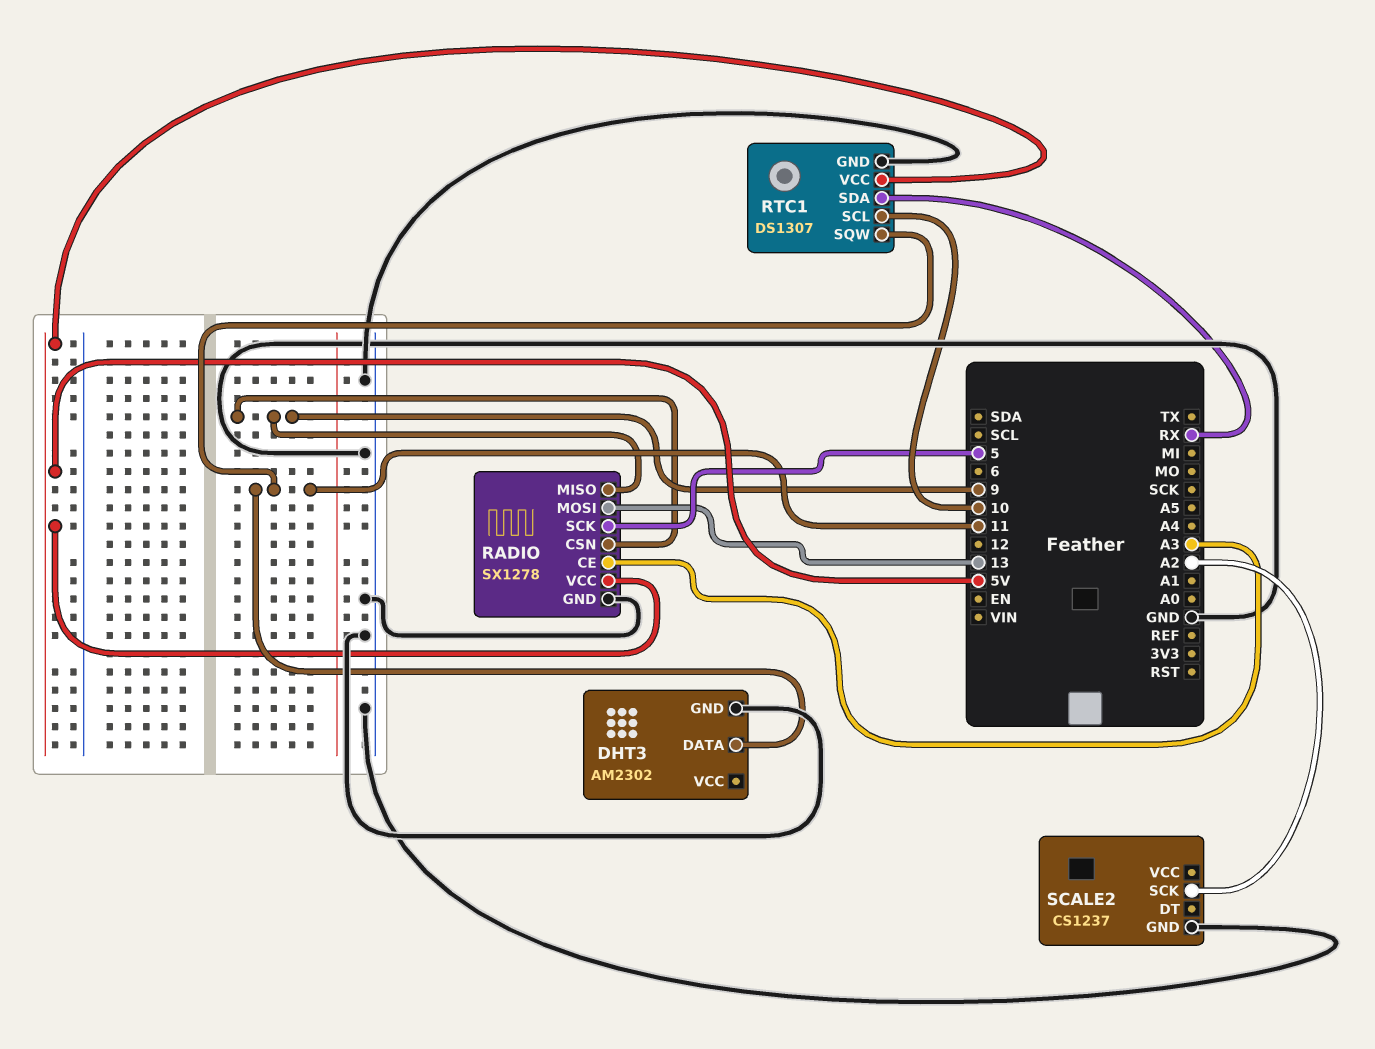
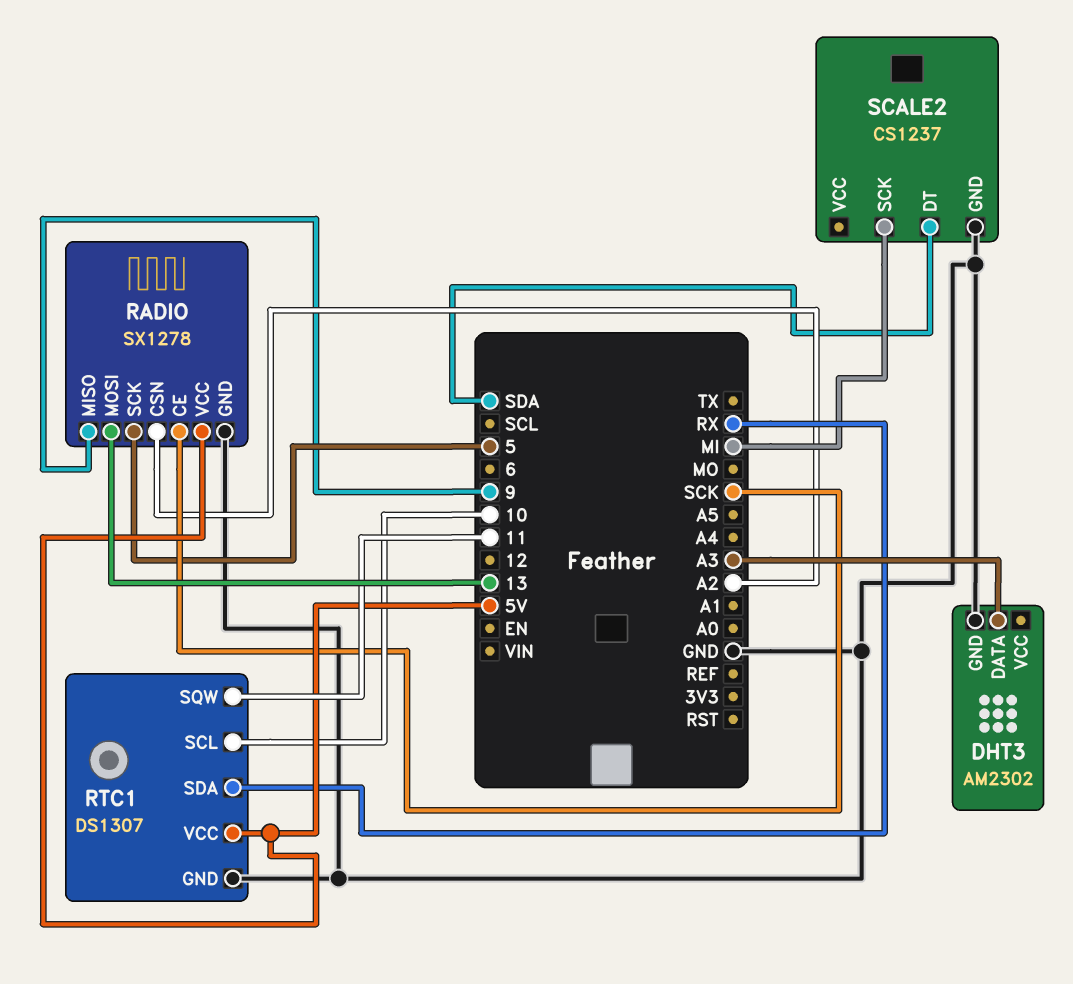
DHT3 pin DATA: 11 -> A3
RADIO pin CE: A3 -> SCK
RADIO pin CSN: 9 -> A2
SCALE2 pin DT: none -> SDA
SCALE2 pin SCK: A2 -> MI

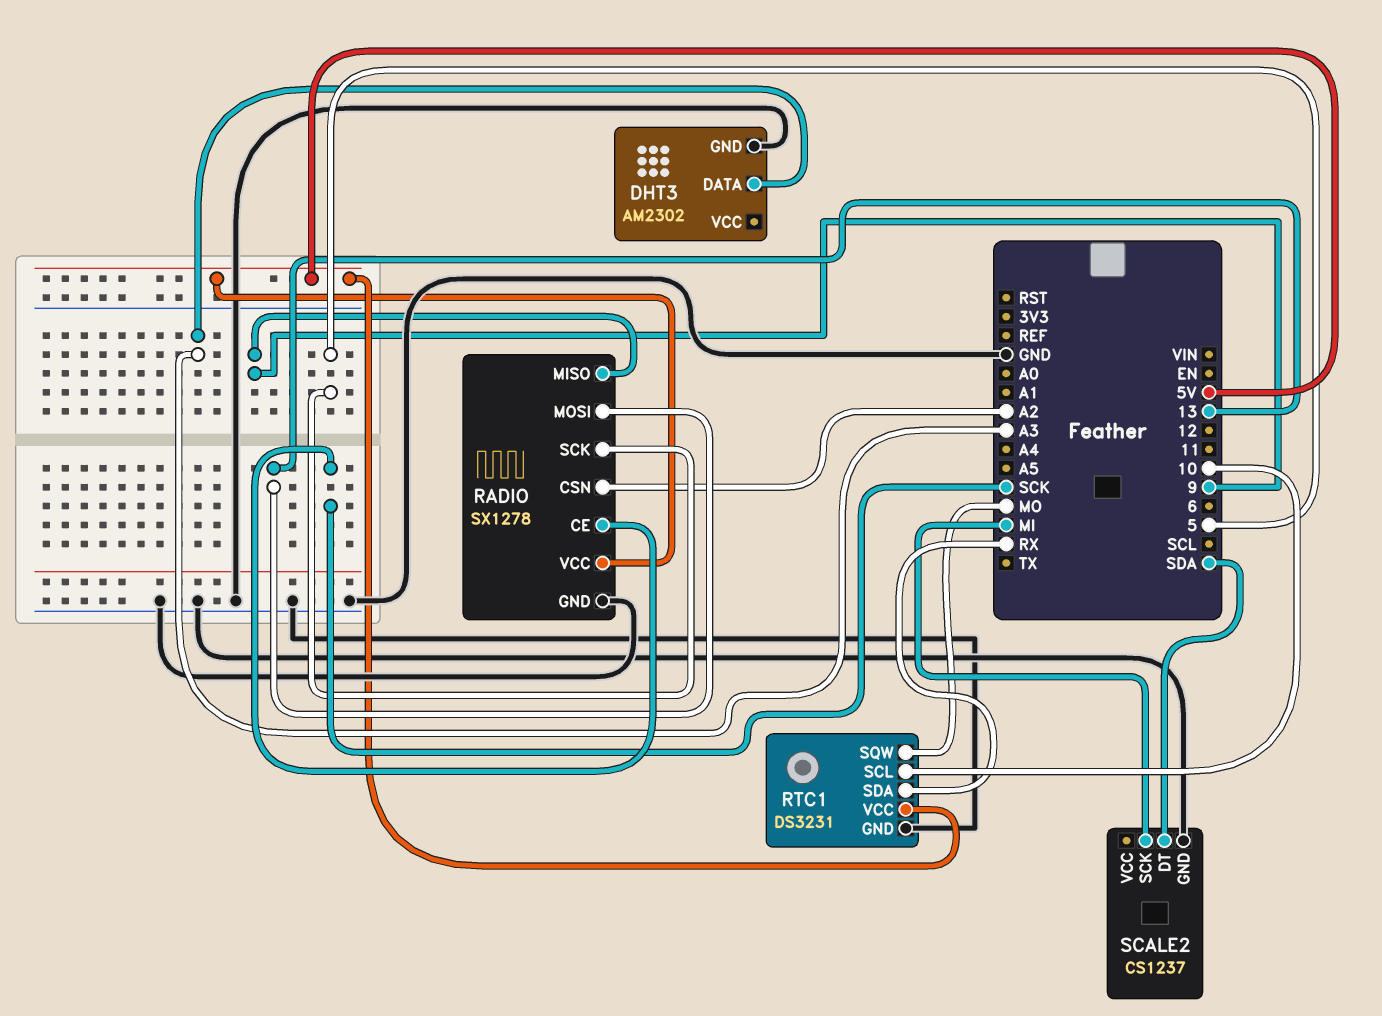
RTC1: DS1307 -> DS3231
RTC1 pin SQW: 11 -> MO

